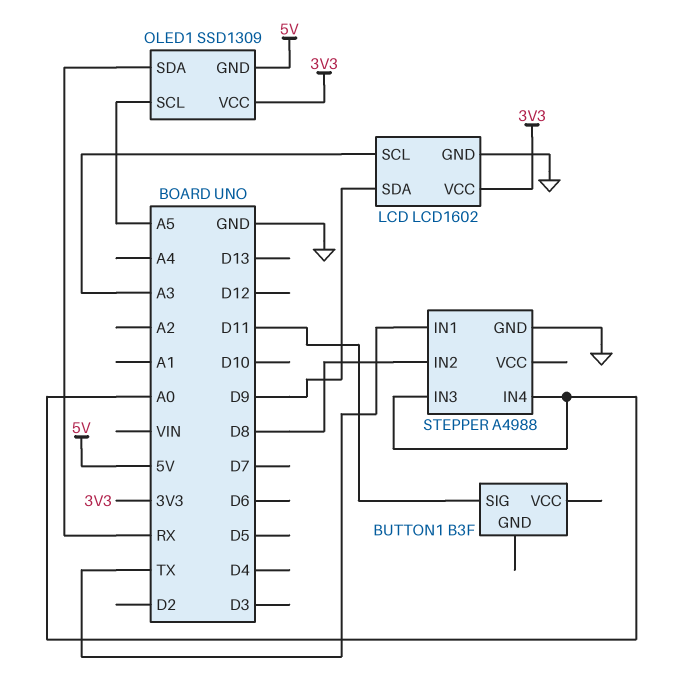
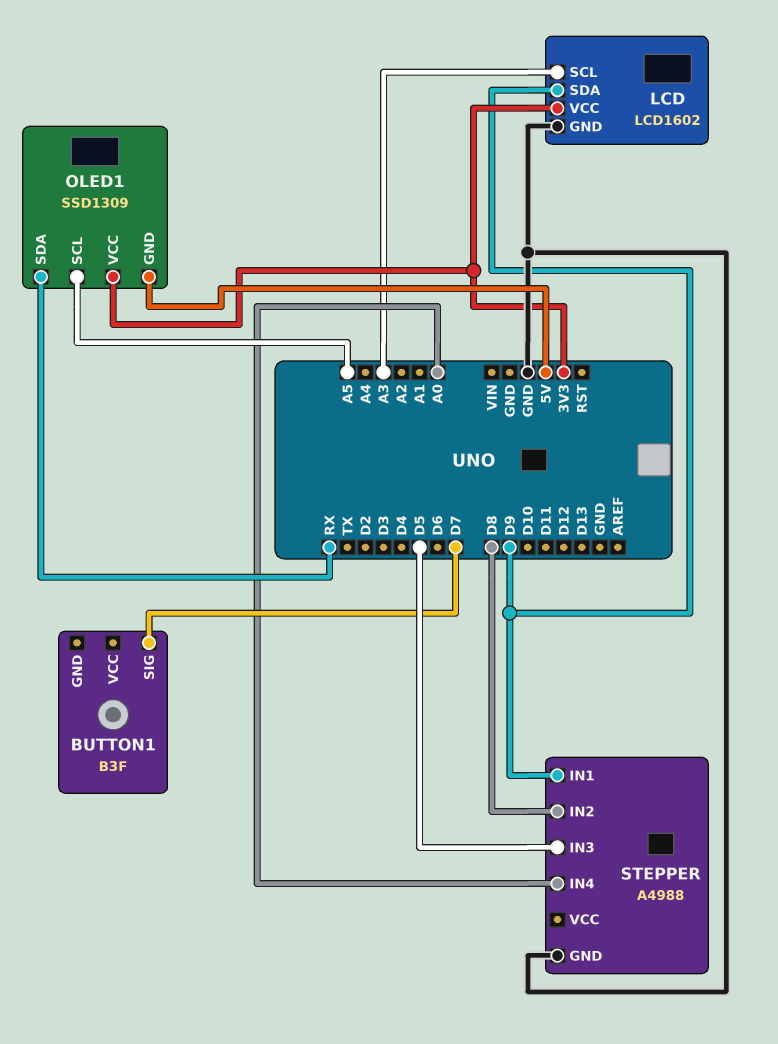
BUTTON1 pin SIG: D11 -> D7
STEPPER pin IN1: TX -> D9
STEPPER pin IN3: A0 -> D5

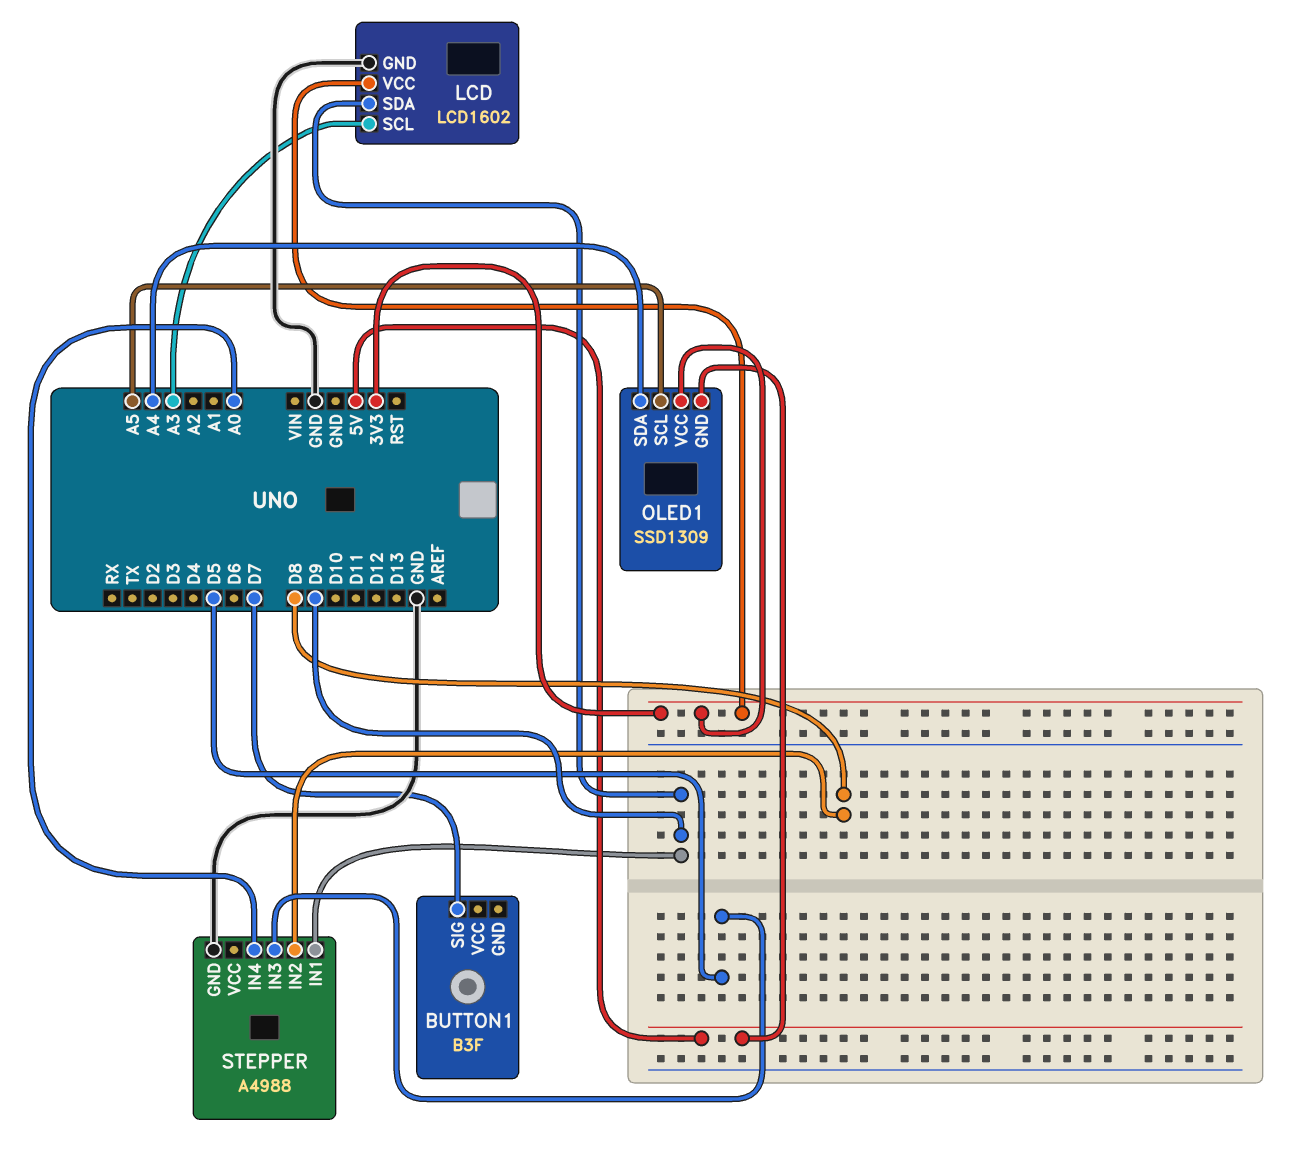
OLED1 pin SDA: RX -> A4

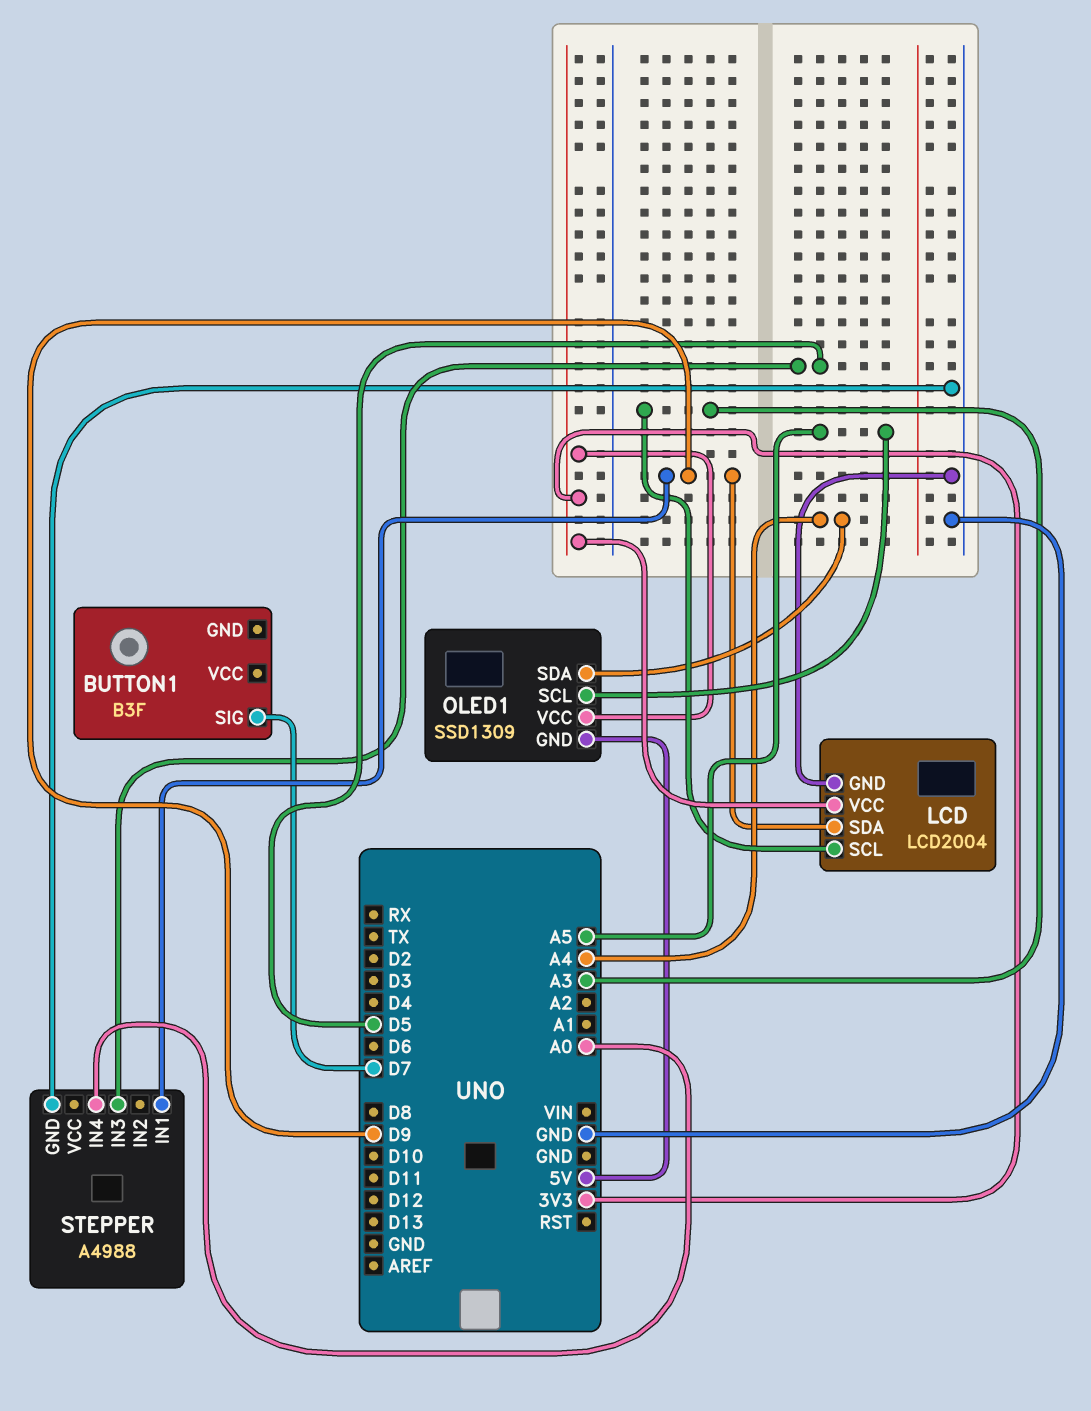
LCD: LCD1602 -> LCD2004
STEPPER pin IN2: D8 -> none

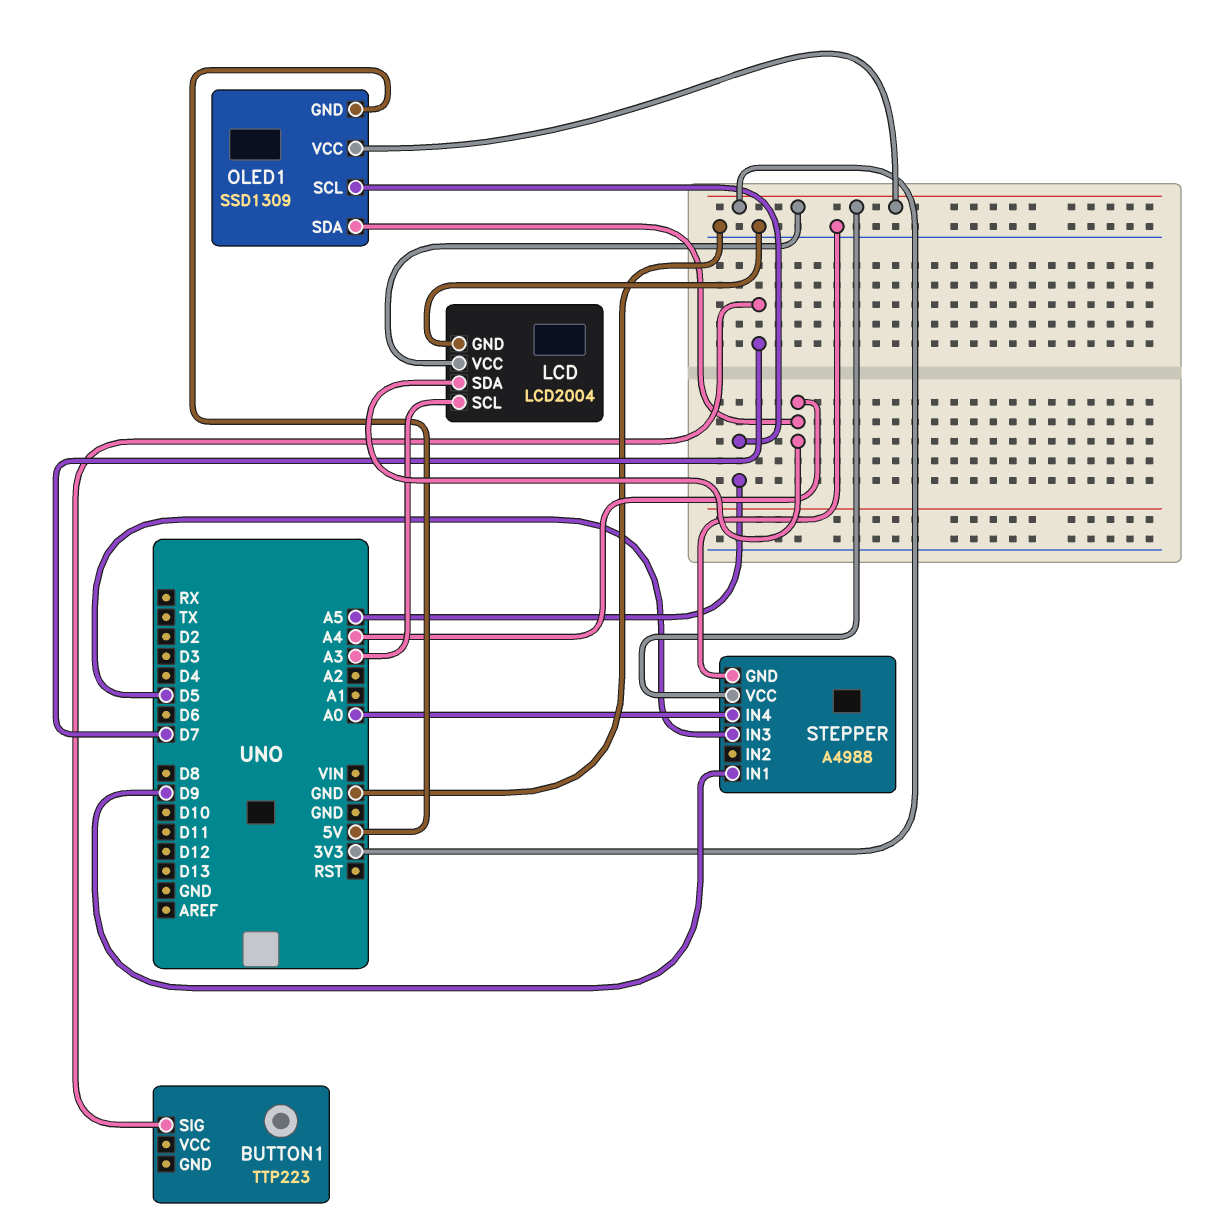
BUTTON1: B3F -> TTP223
LCD pin SDA: D9 -> A4
STEPPER pin VCC: none -> 3V3

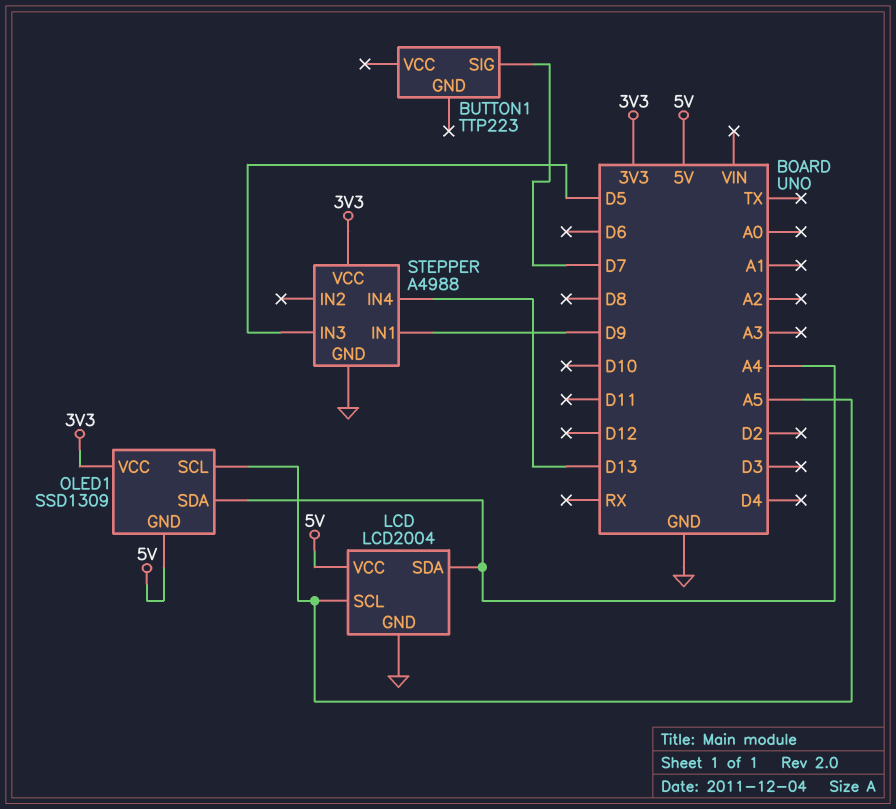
LCD pin SCL: A3 -> A5
LCD pin VCC: 3V3 -> 5V
STEPPER pin IN4: A0 -> D13

